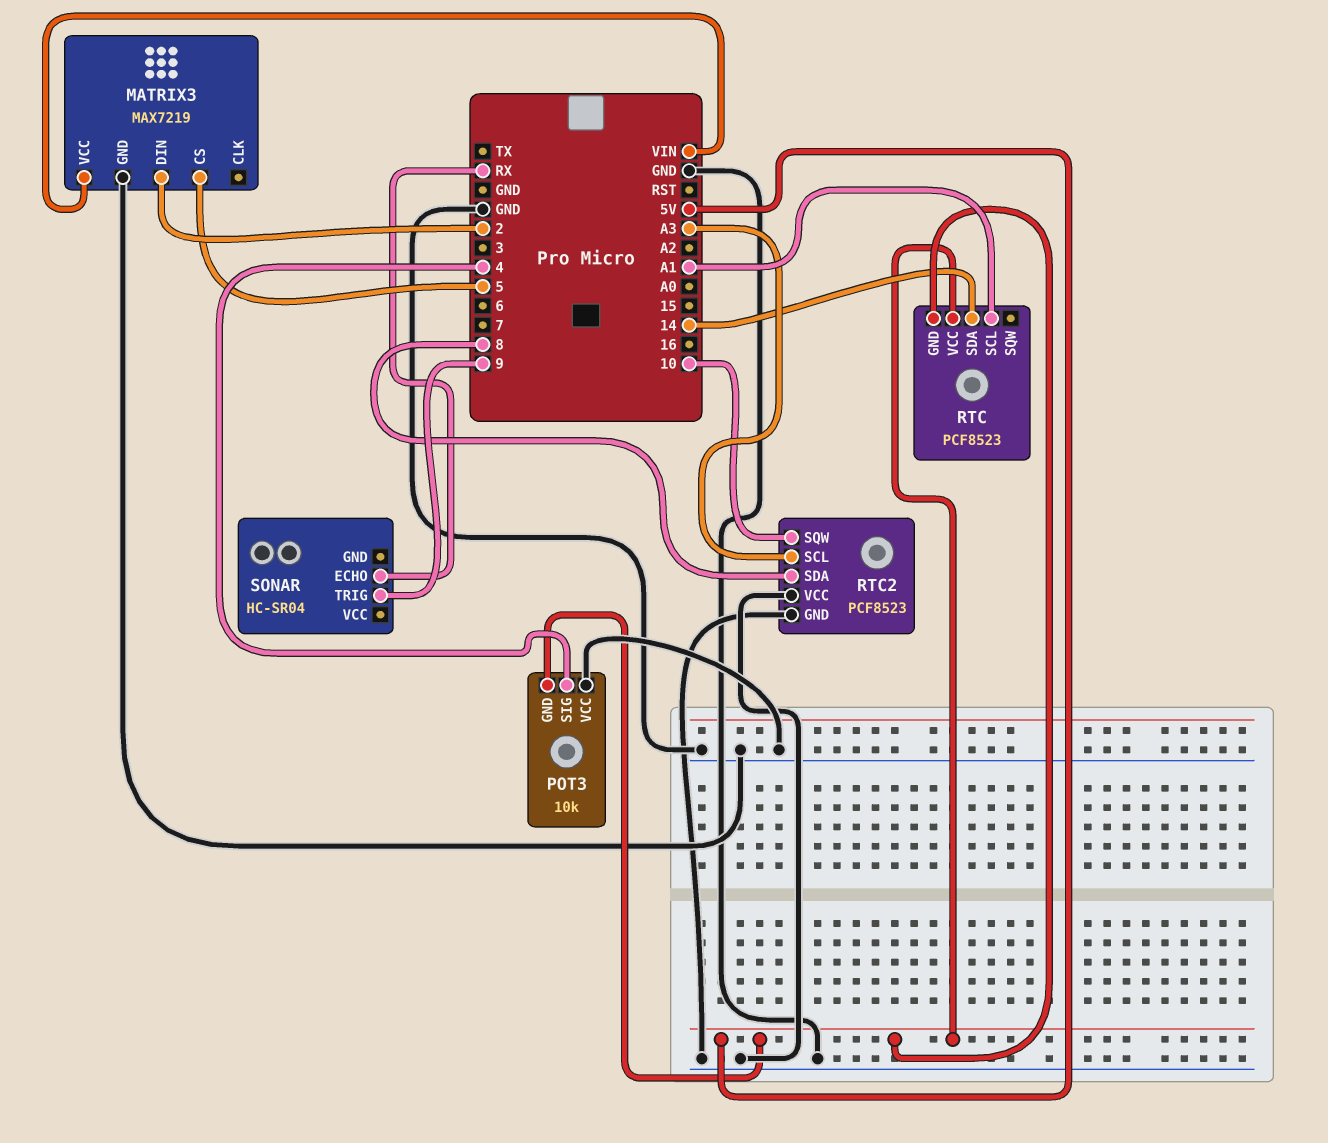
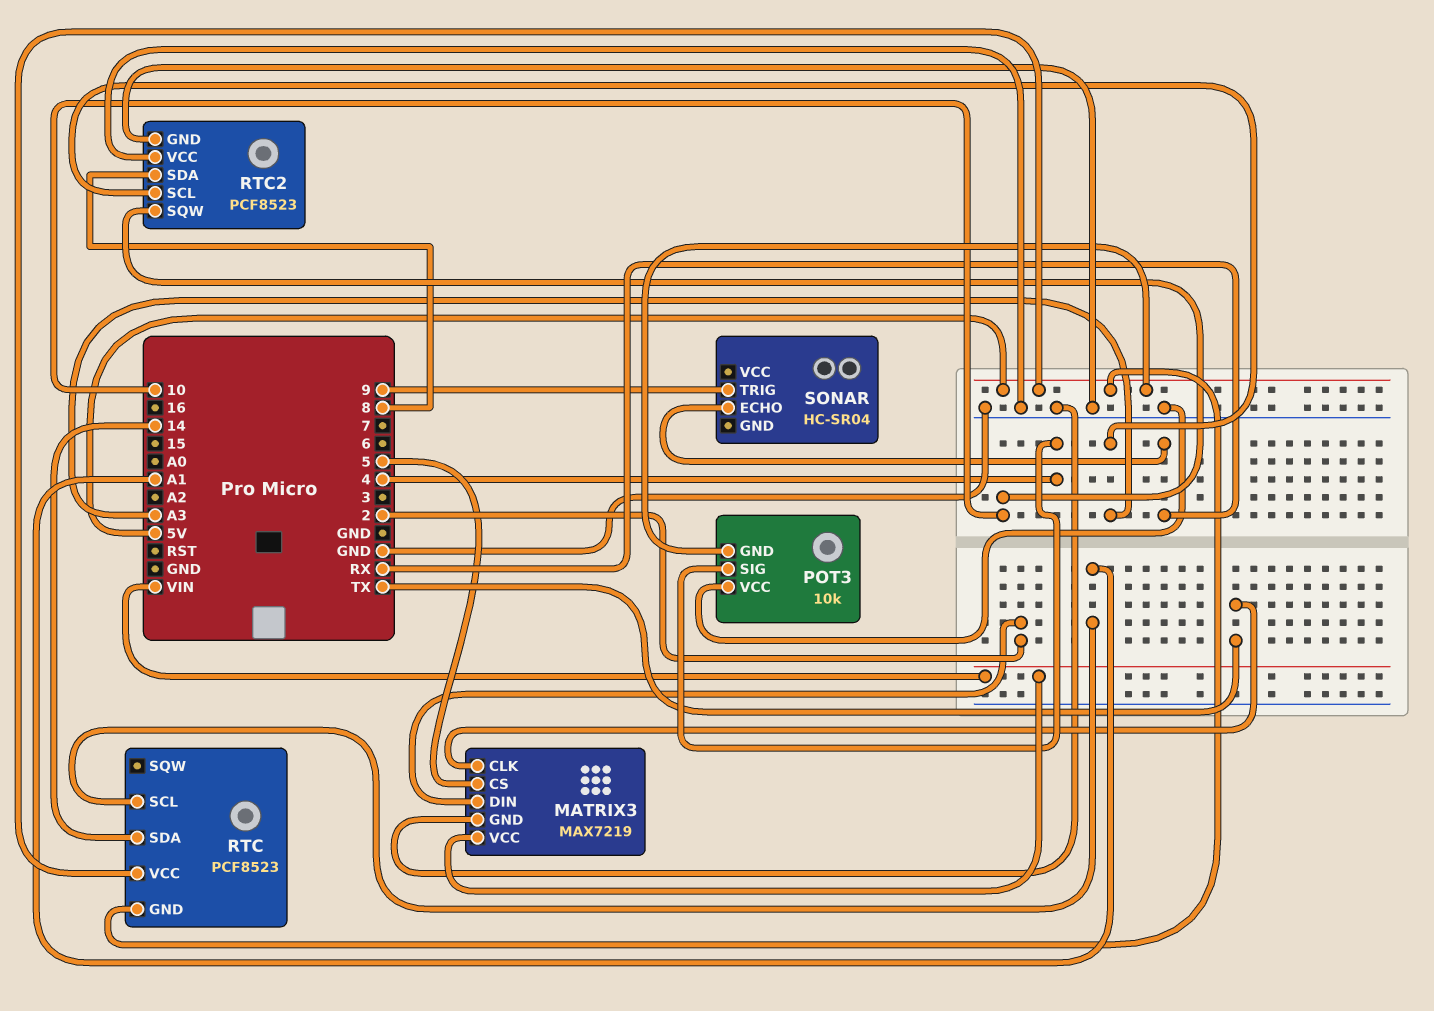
MATRIX3 pin CLK: none -> TX

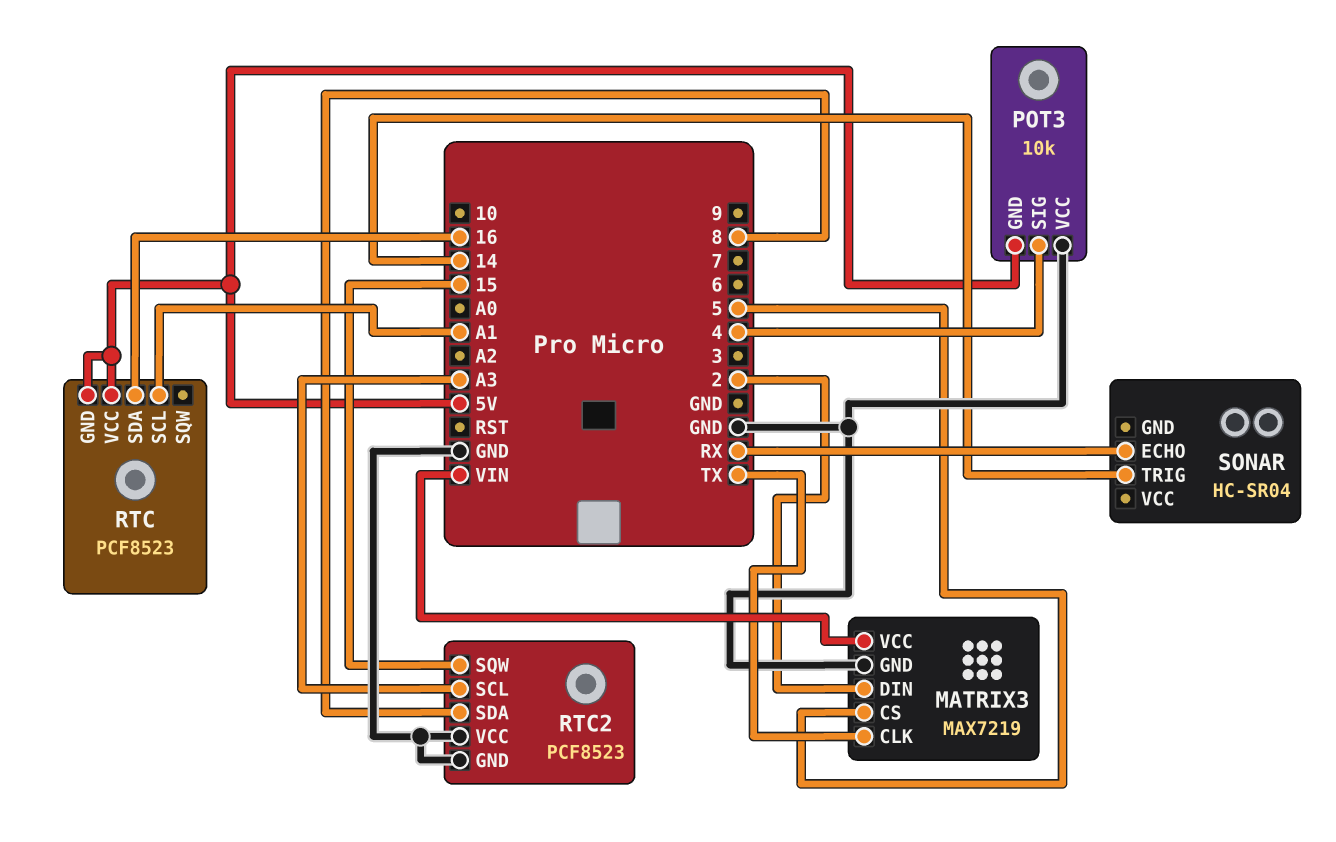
RTC pin SDA: 14 -> 16
RTC2 pin SQW: 10 -> 15
SONAR pin TRIG: 9 -> 14

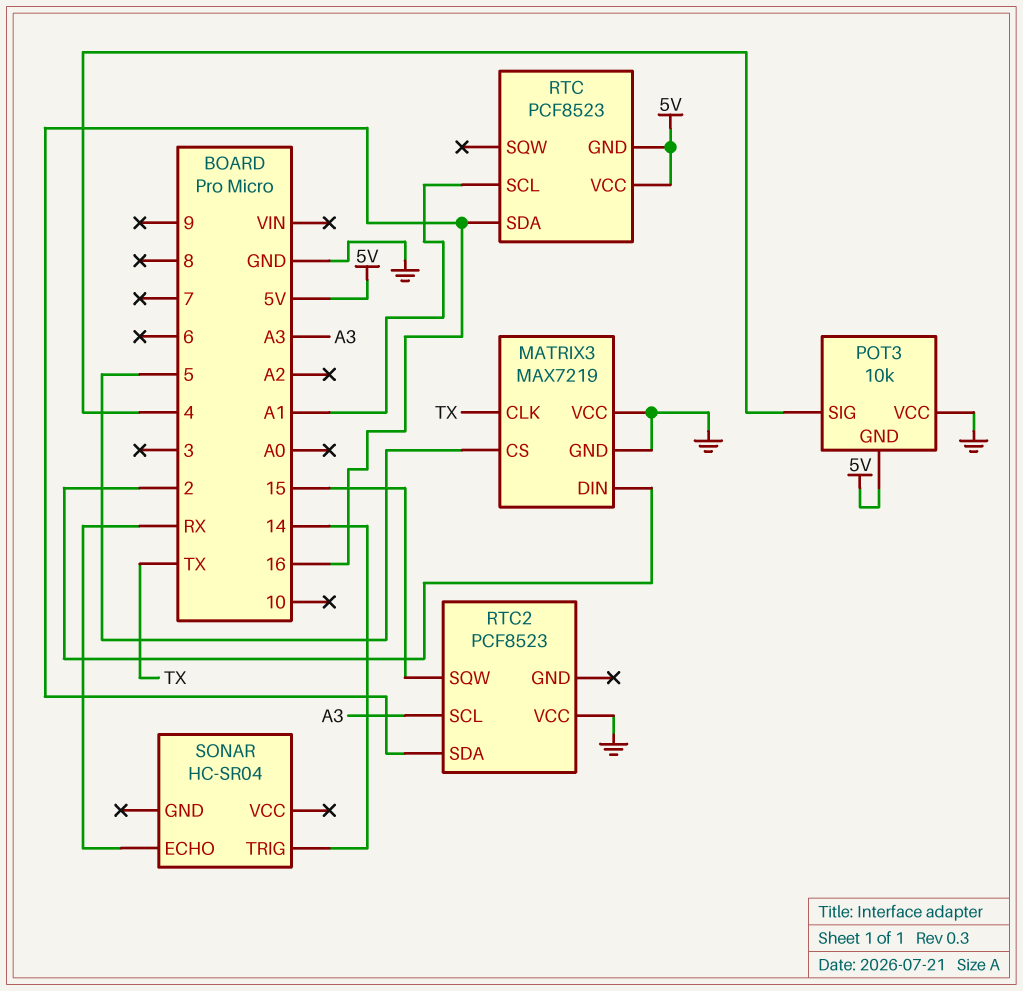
MATRIX3 pin VCC: VIN -> GND
RTC2 pin GND: GND -> none
RTC2 pin SDA: 8 -> 16

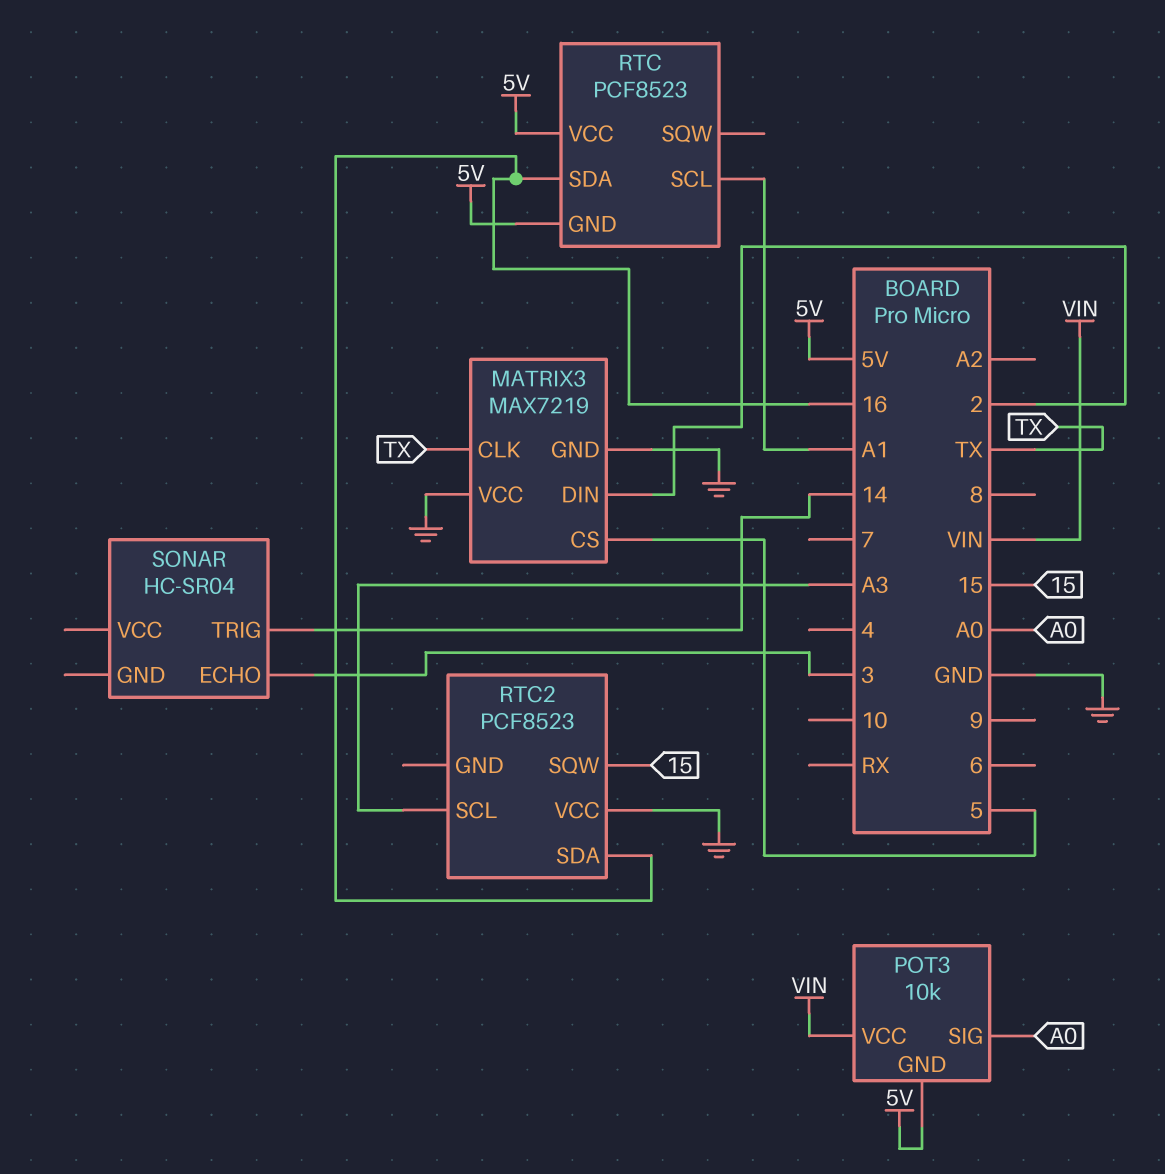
POT3 pin SIG: 4 -> A0
POT3 pin VCC: GND -> VIN
SONAR pin ECHO: RX -> 3

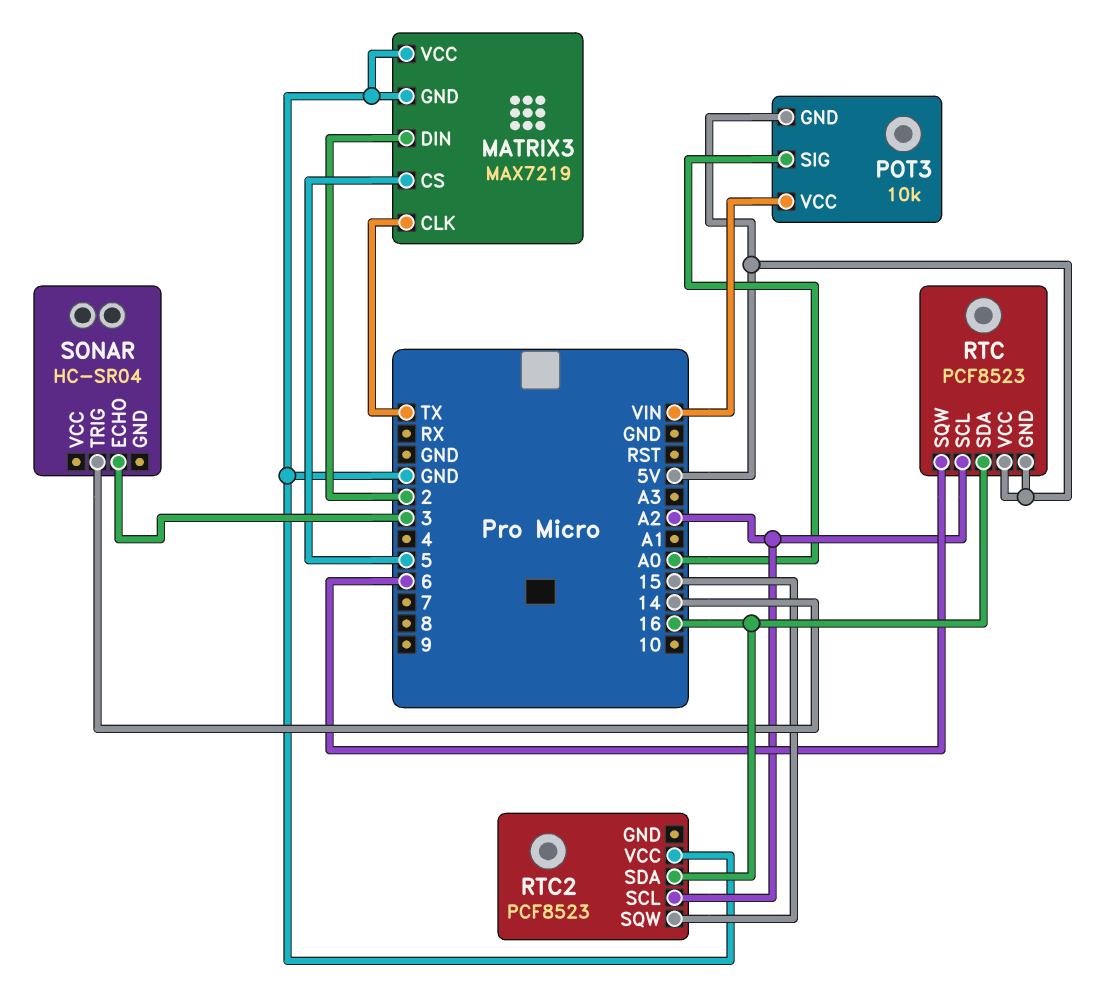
RTC pin SCL: A1 -> A2
RTC pin SQW: none -> 6
RTC2 pin SCL: A3 -> A2

